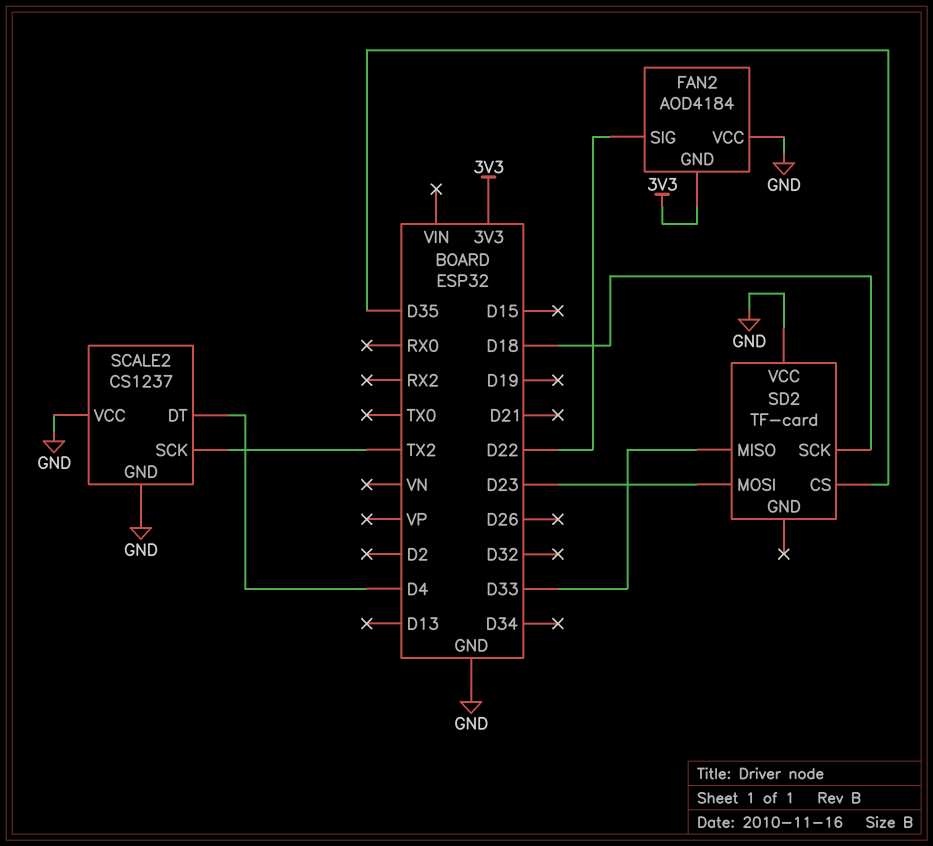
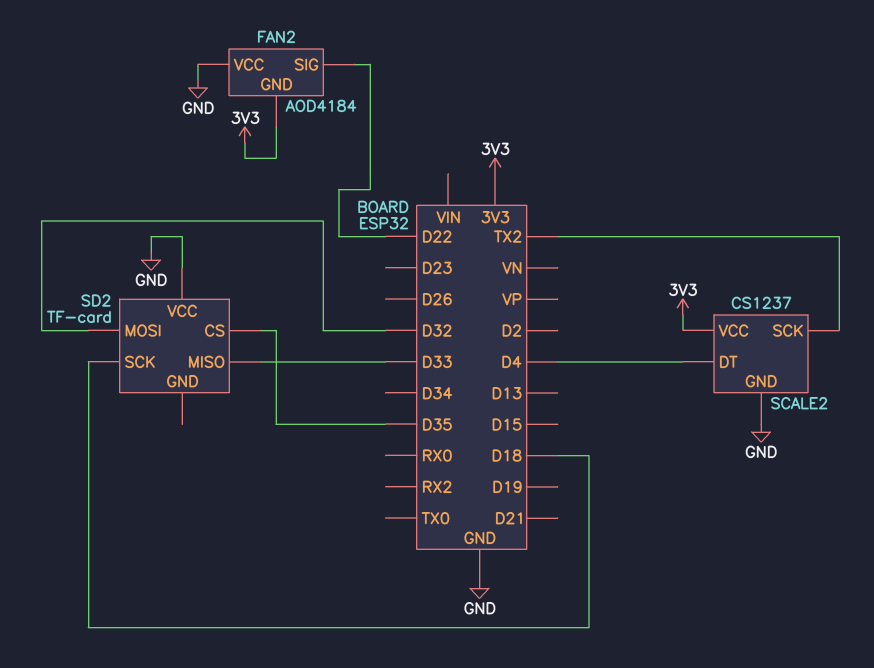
SCALE2 pin VCC: GND -> 3V3
SD2 pin MOSI: D23 -> D32

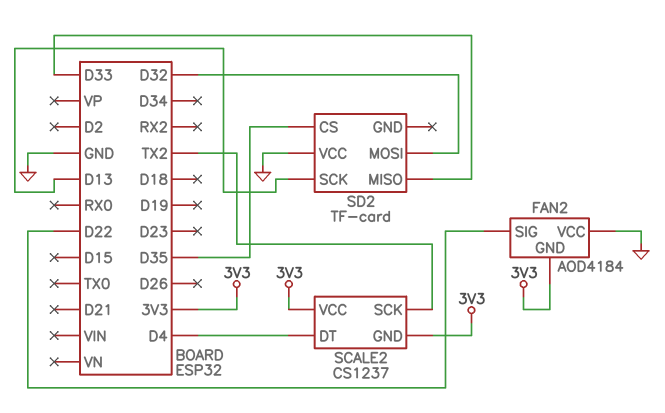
SCALE2 pin GND: GND -> 3V3
SD2 pin SCK: D18 -> D13

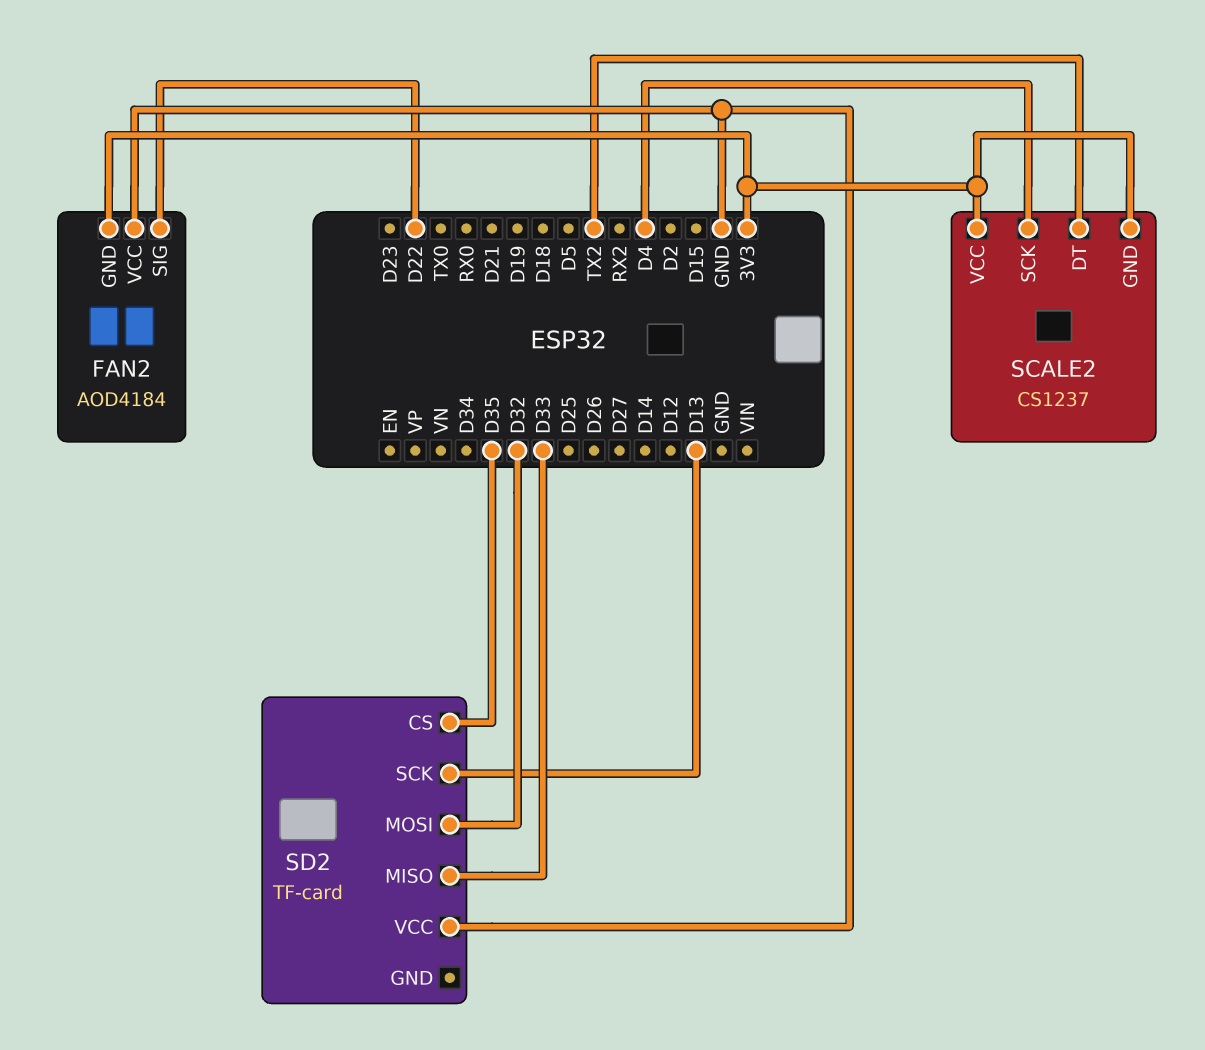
SCALE2 pin DT: D4 -> TX2
SCALE2 pin SCK: TX2 -> D4

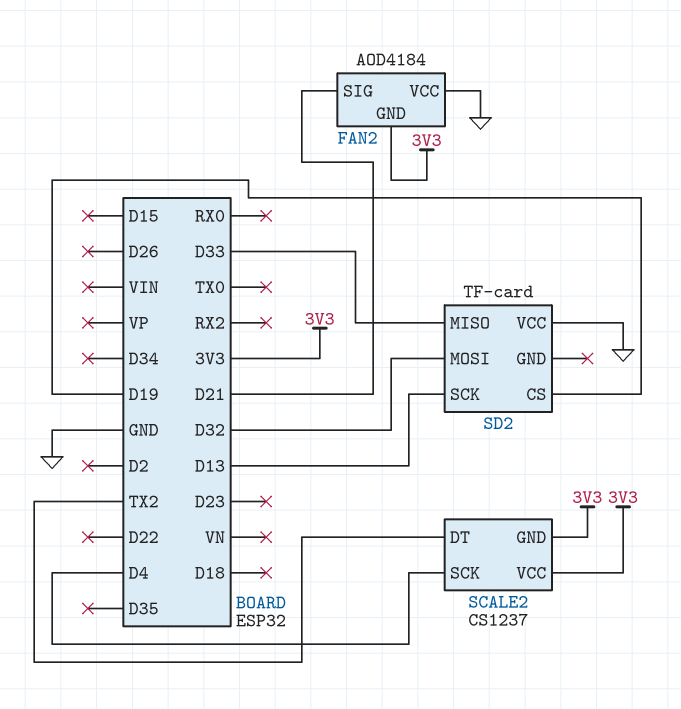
FAN2 pin SIG: D22 -> D21
SD2 pin CS: D35 -> D19

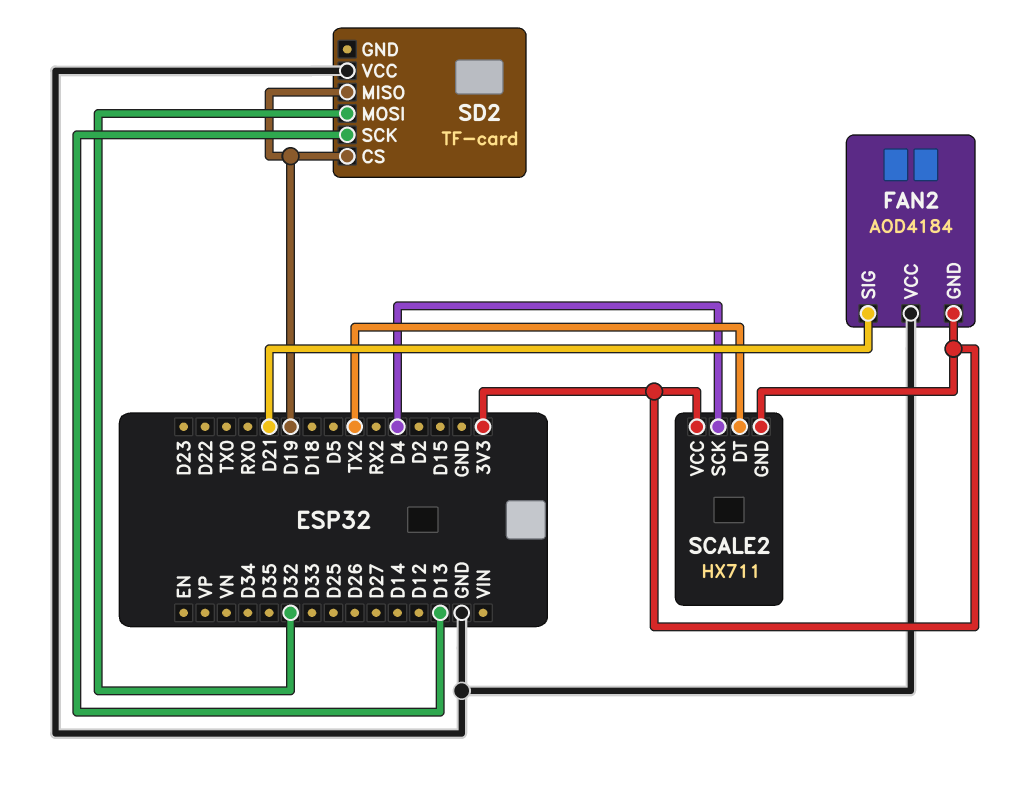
SCALE2: CS1237 -> HX711
SD2 pin MISO: D33 -> D19

